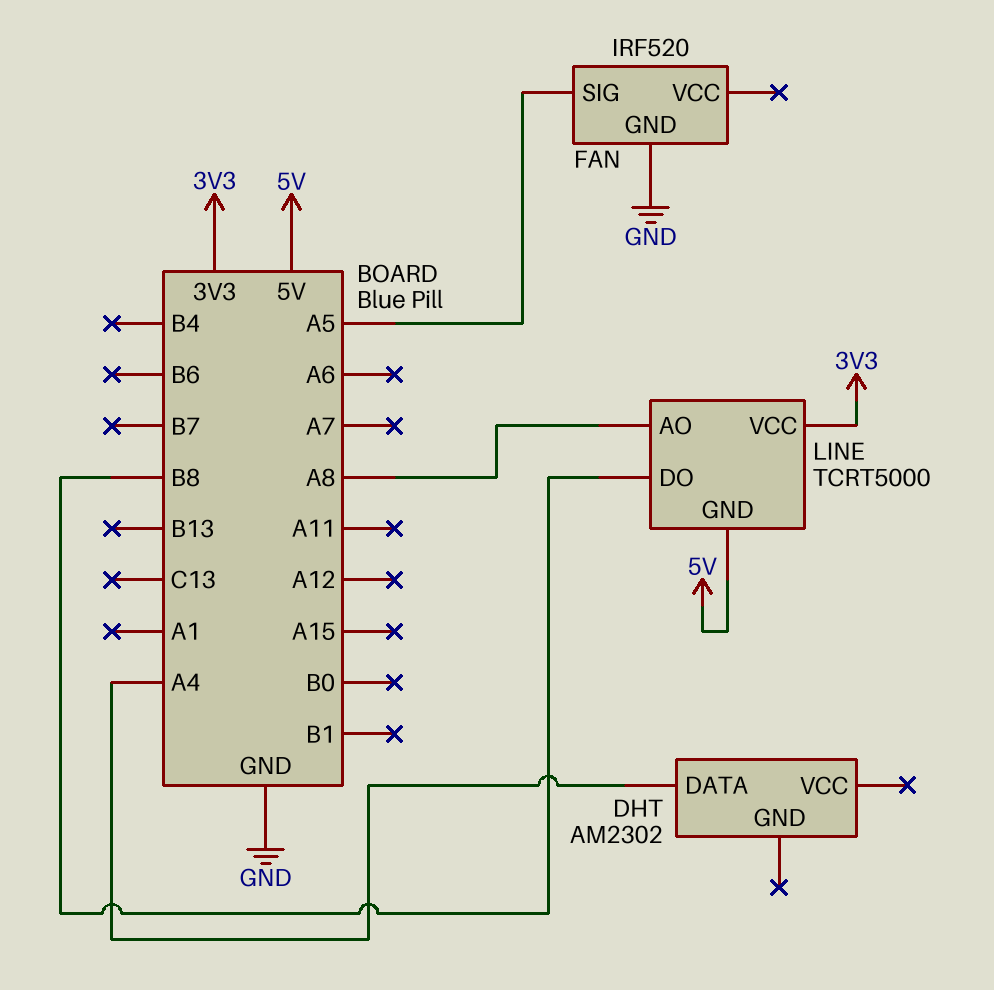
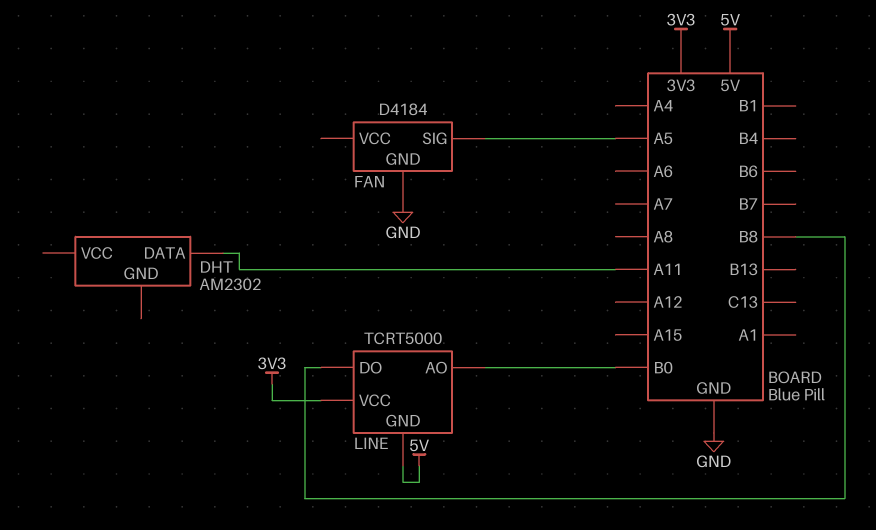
DHT pin DATA: A4 -> A11
FAN: IRF520 -> D4184
LINE pin AO: A8 -> B0

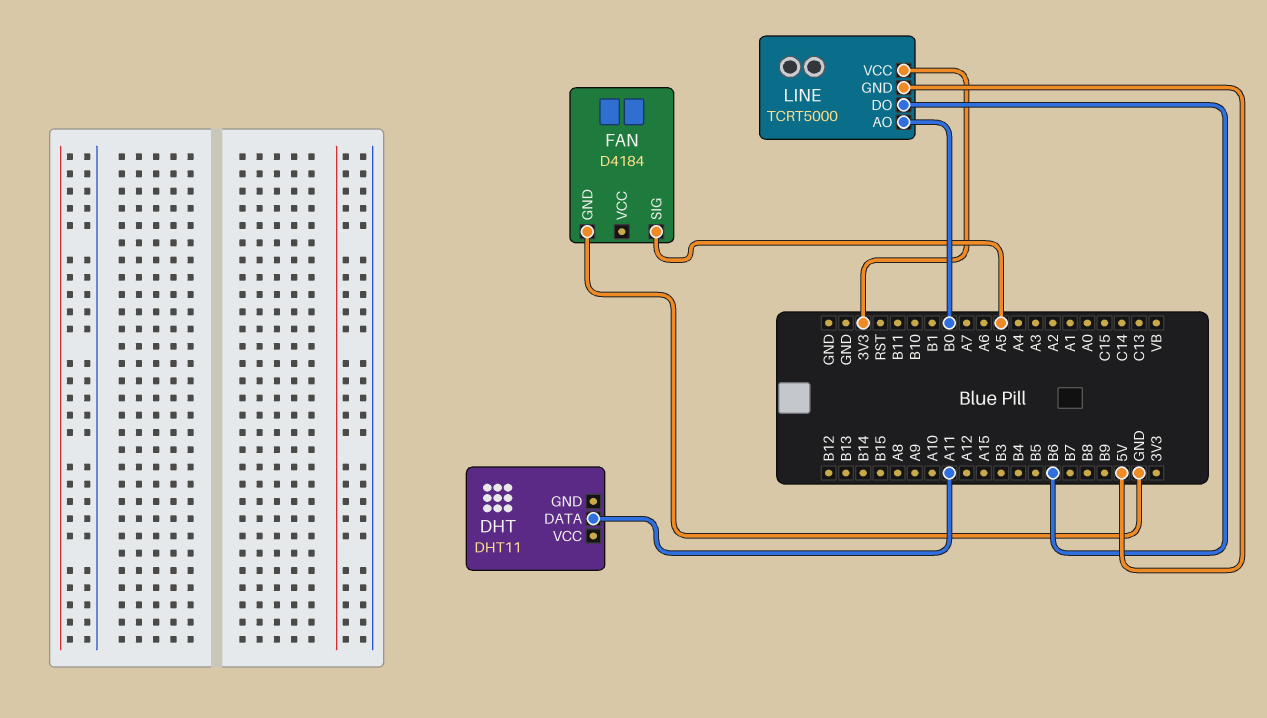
DHT: AM2302 -> DHT11
LINE pin DO: B8 -> B6

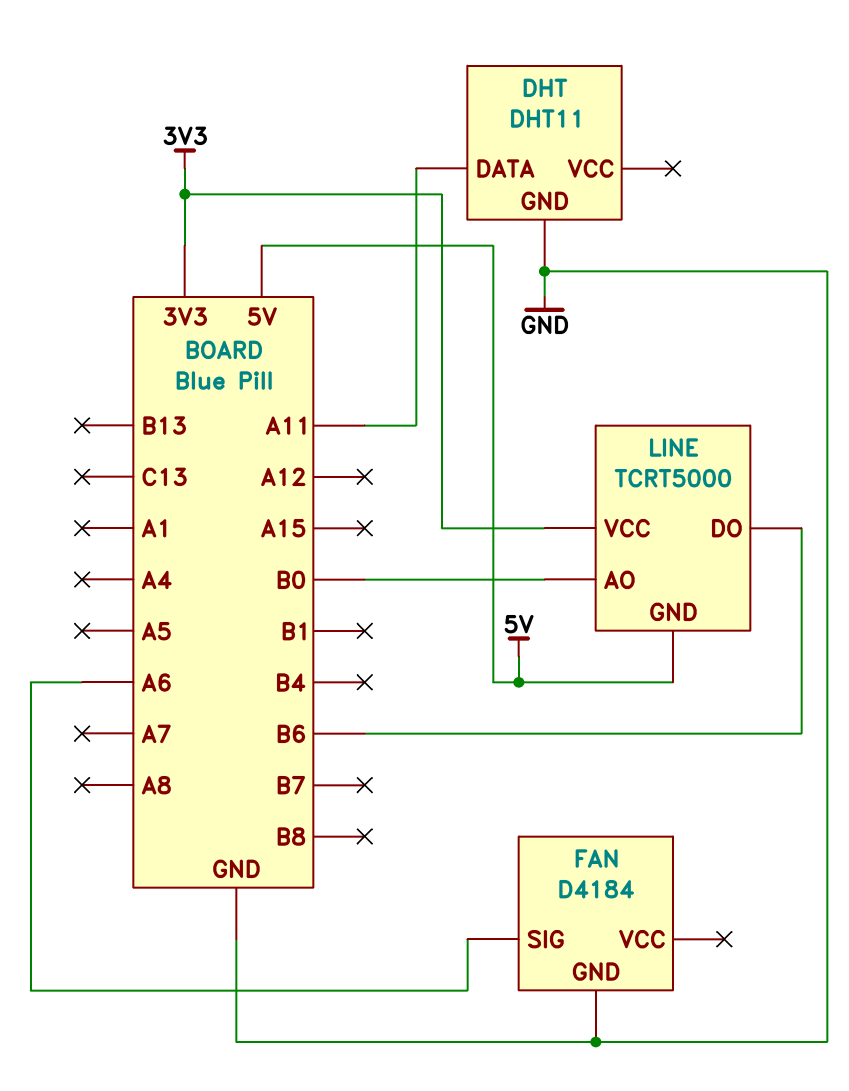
DHT pin GND: none -> GND
FAN pin SIG: A5 -> A6

